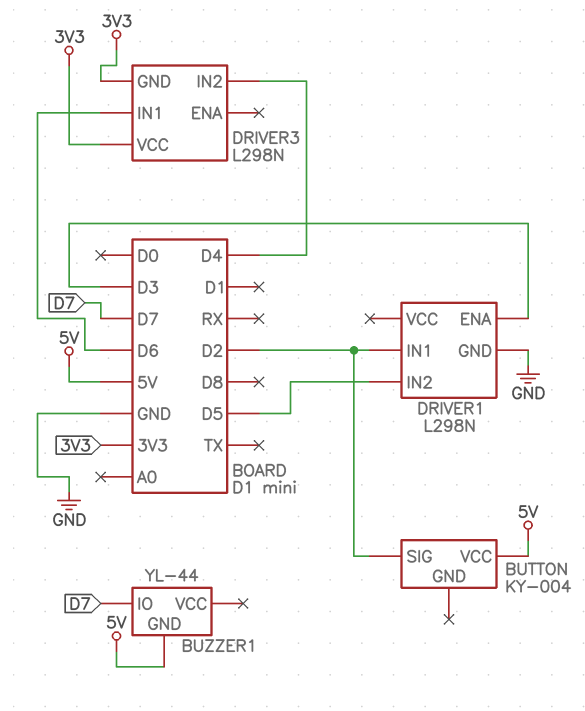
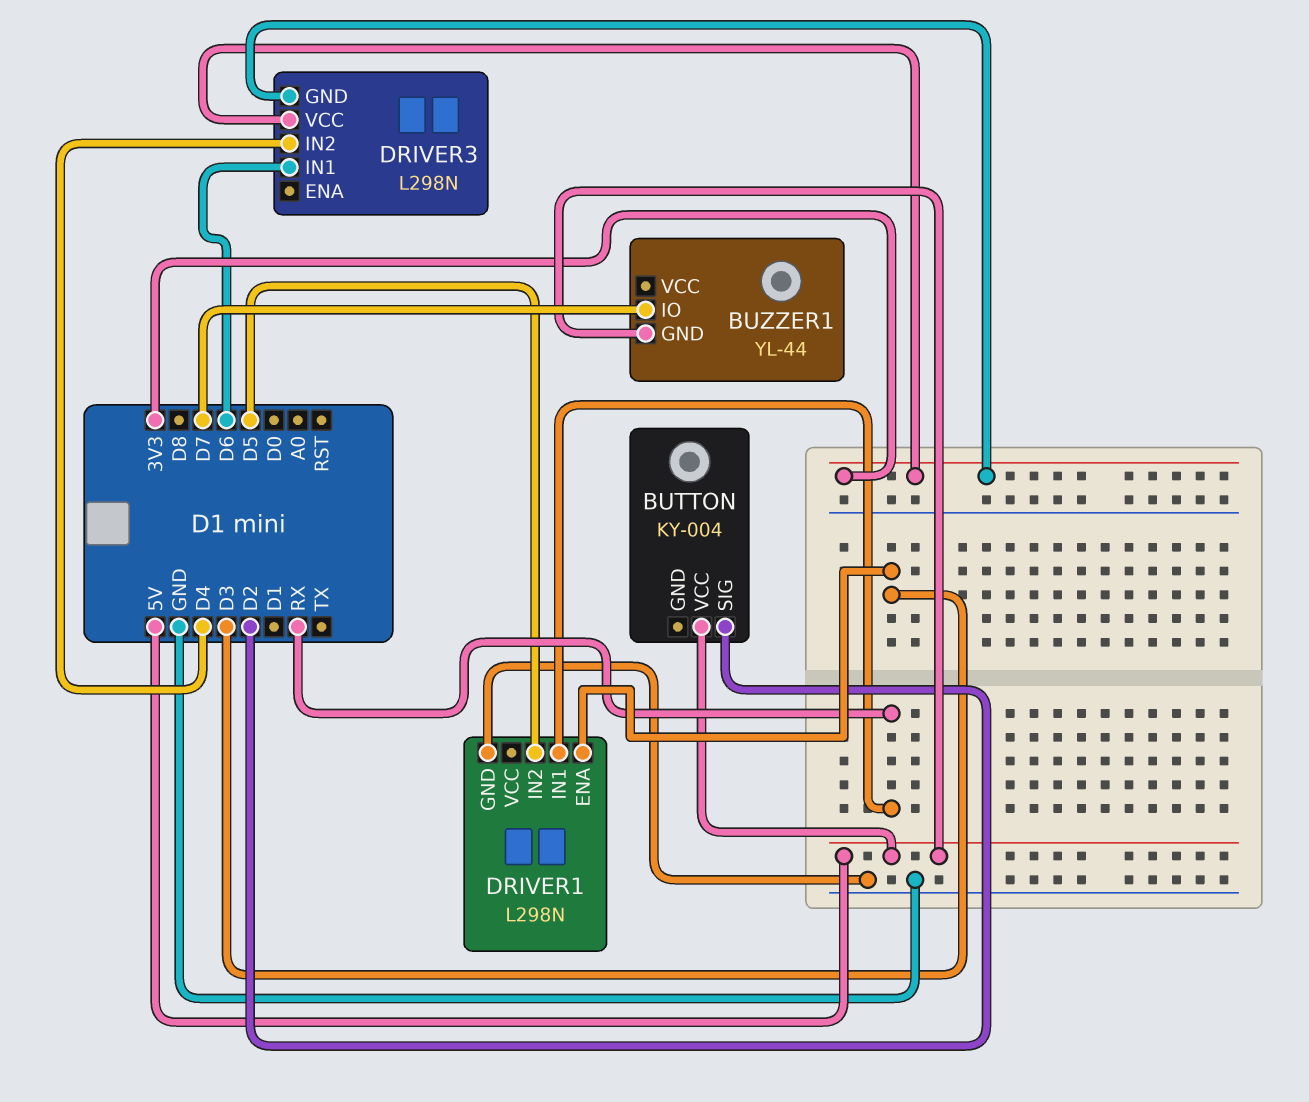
DRIVER1 pin IN1: D2 -> RX

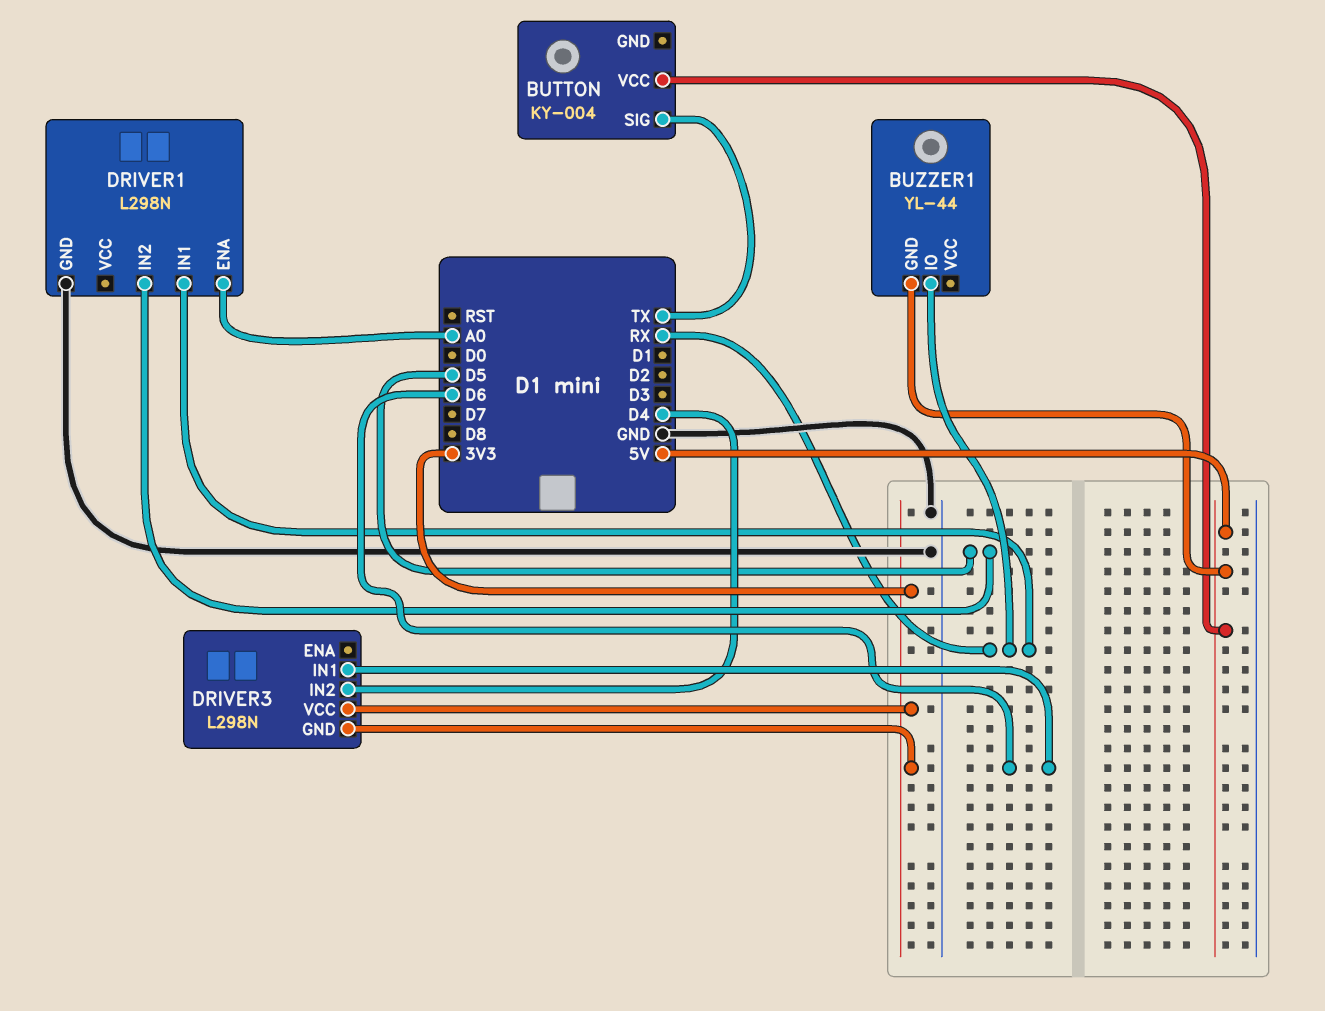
BUTTON pin SIG: D2 -> TX
BUZZER1 pin IO: D7 -> RX
DRIVER1 pin ENA: D3 -> A0

